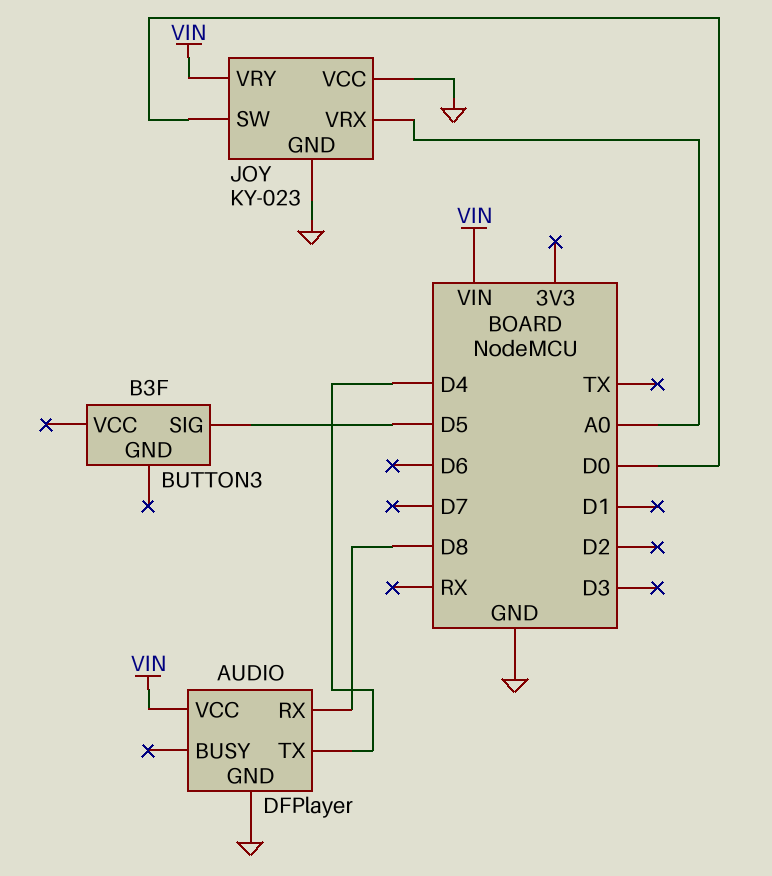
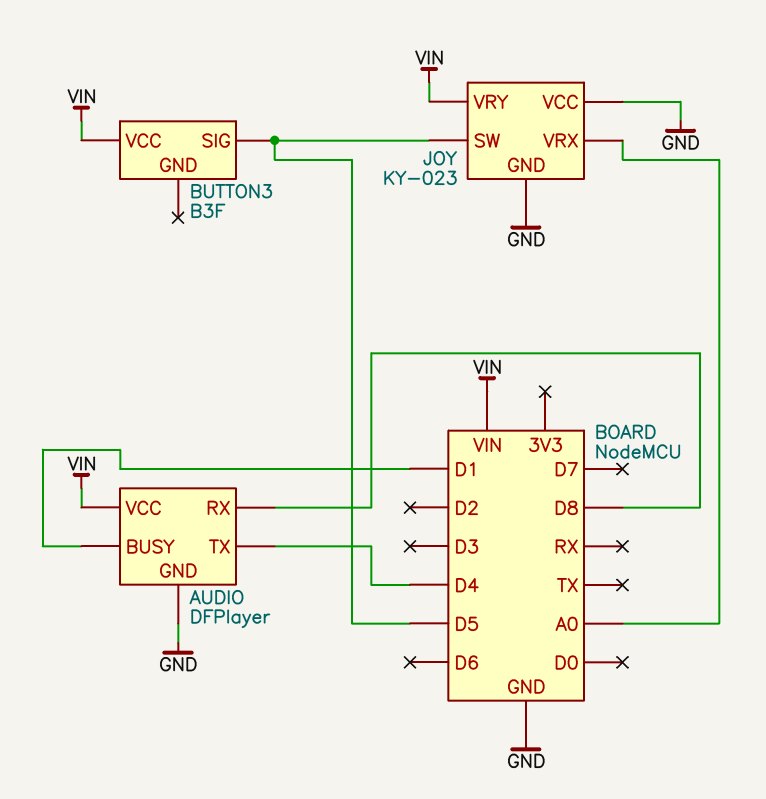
AUDIO pin BUSY: none -> D1
BUTTON3 pin VCC: none -> VIN
JOY pin SW: D0 -> D5

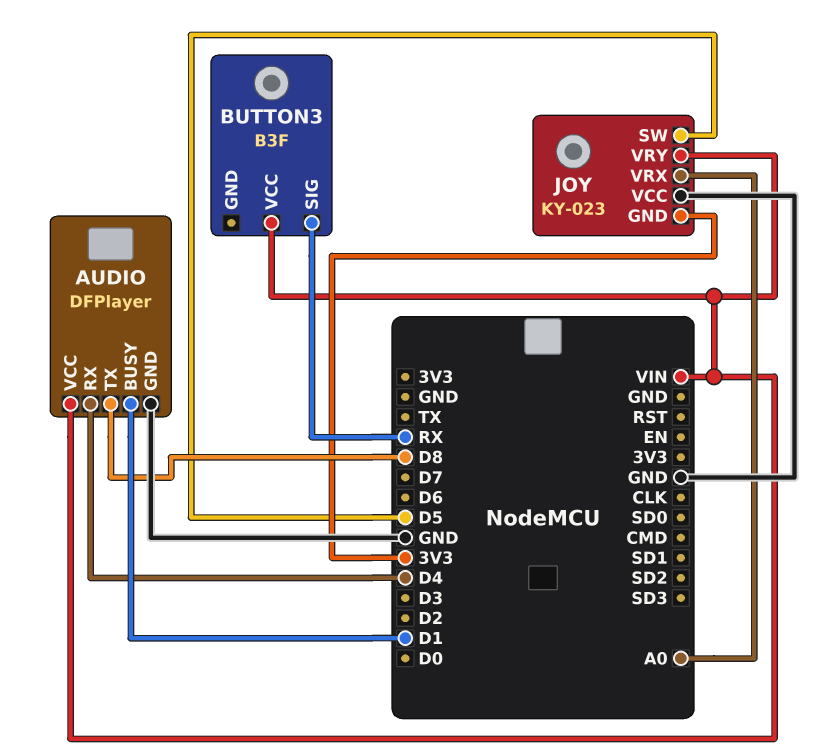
AUDIO pin RX: D8 -> D4
AUDIO pin TX: D4 -> D8
BUTTON3 pin SIG: D5 -> RX
JOY pin GND: GND -> 3V3

